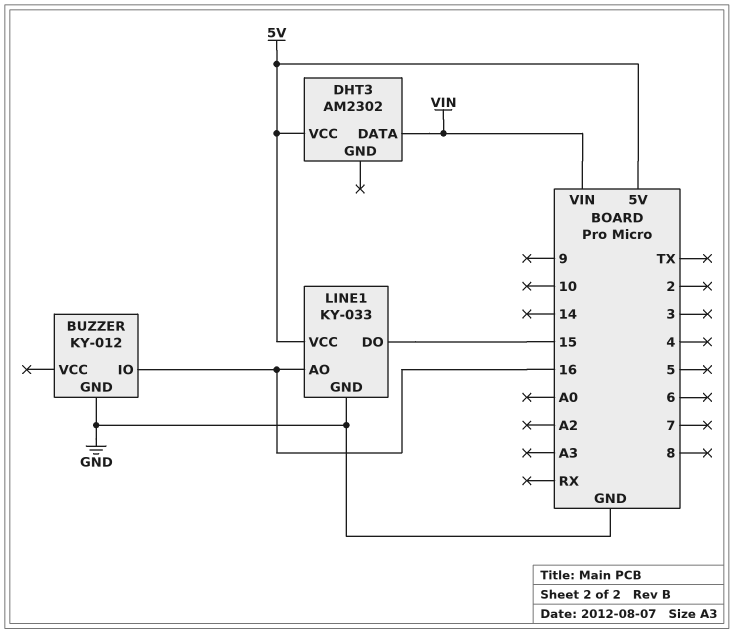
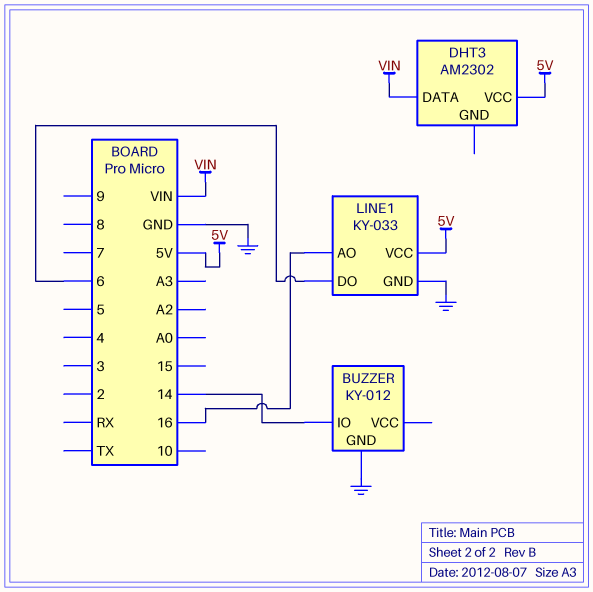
BUZZER pin IO: 16 -> 14
LINE1 pin DO: 15 -> 6

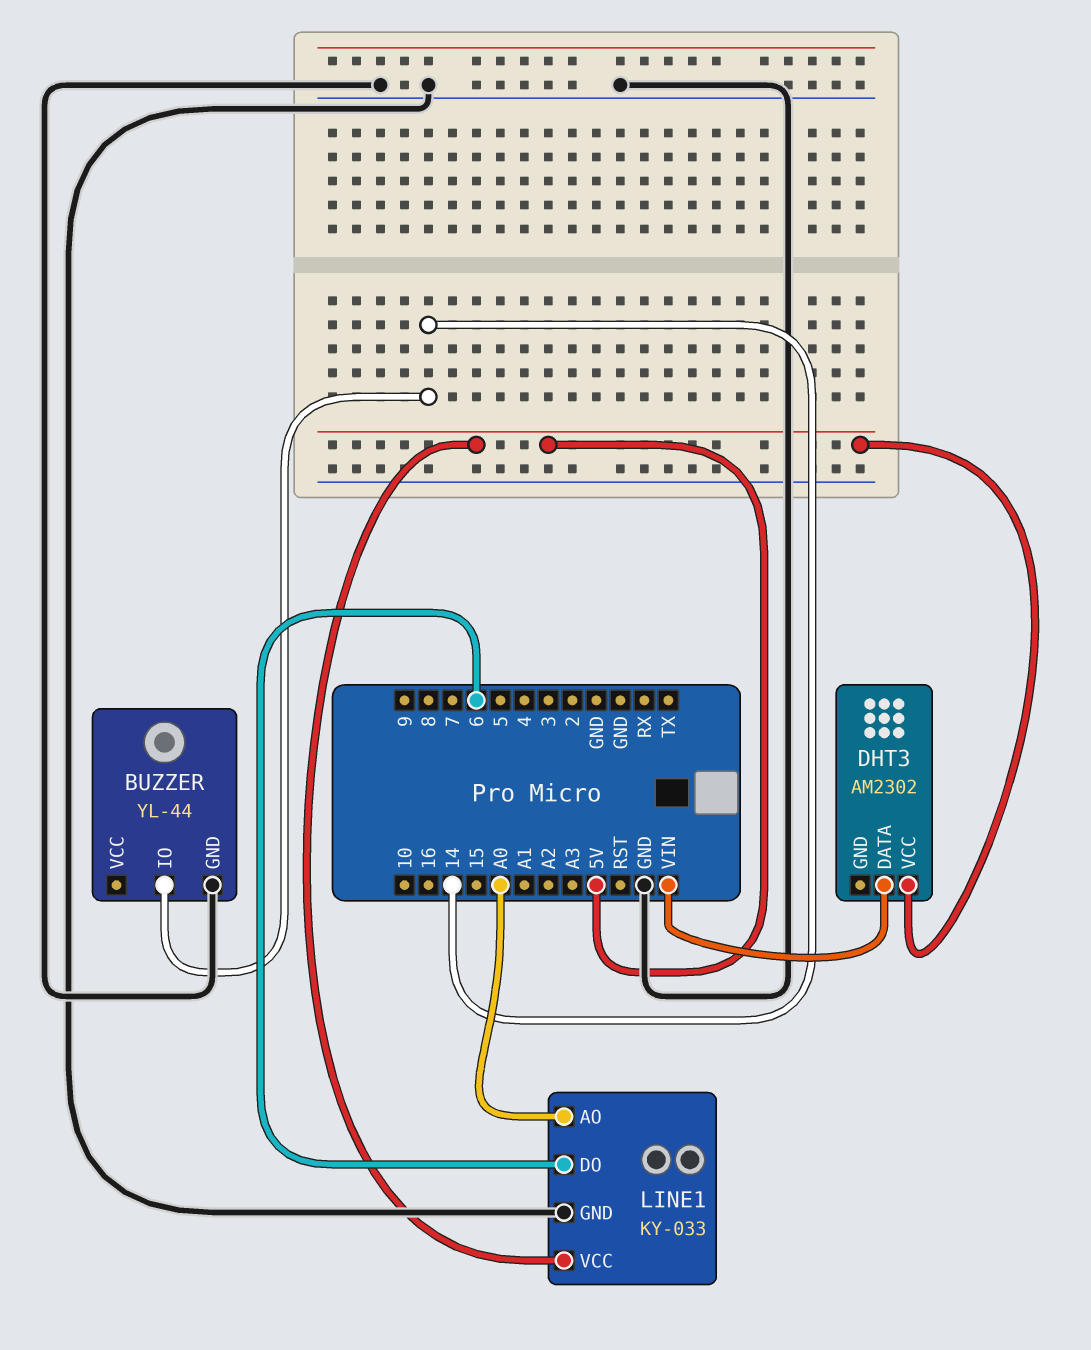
BUZZER: KY-012 -> YL-44
LINE1 pin AO: 16 -> A0

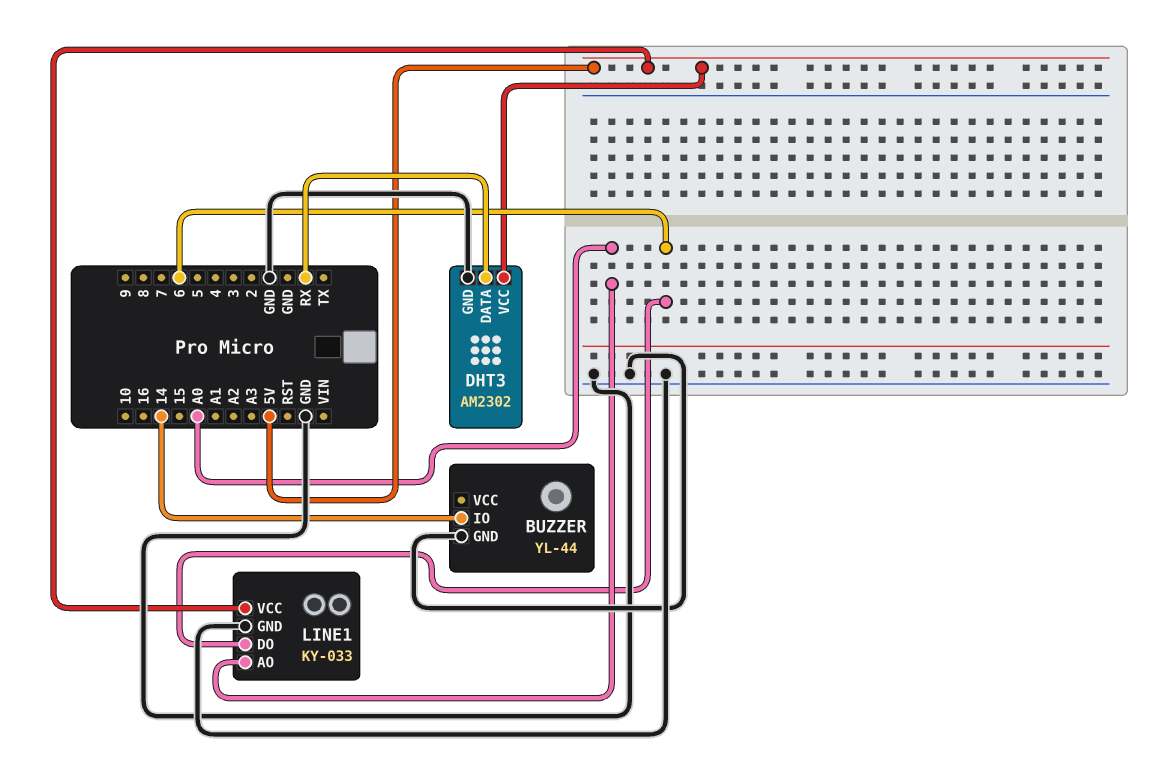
DHT3 pin DATA: VIN -> RX
DHT3 pin GND: none -> GND

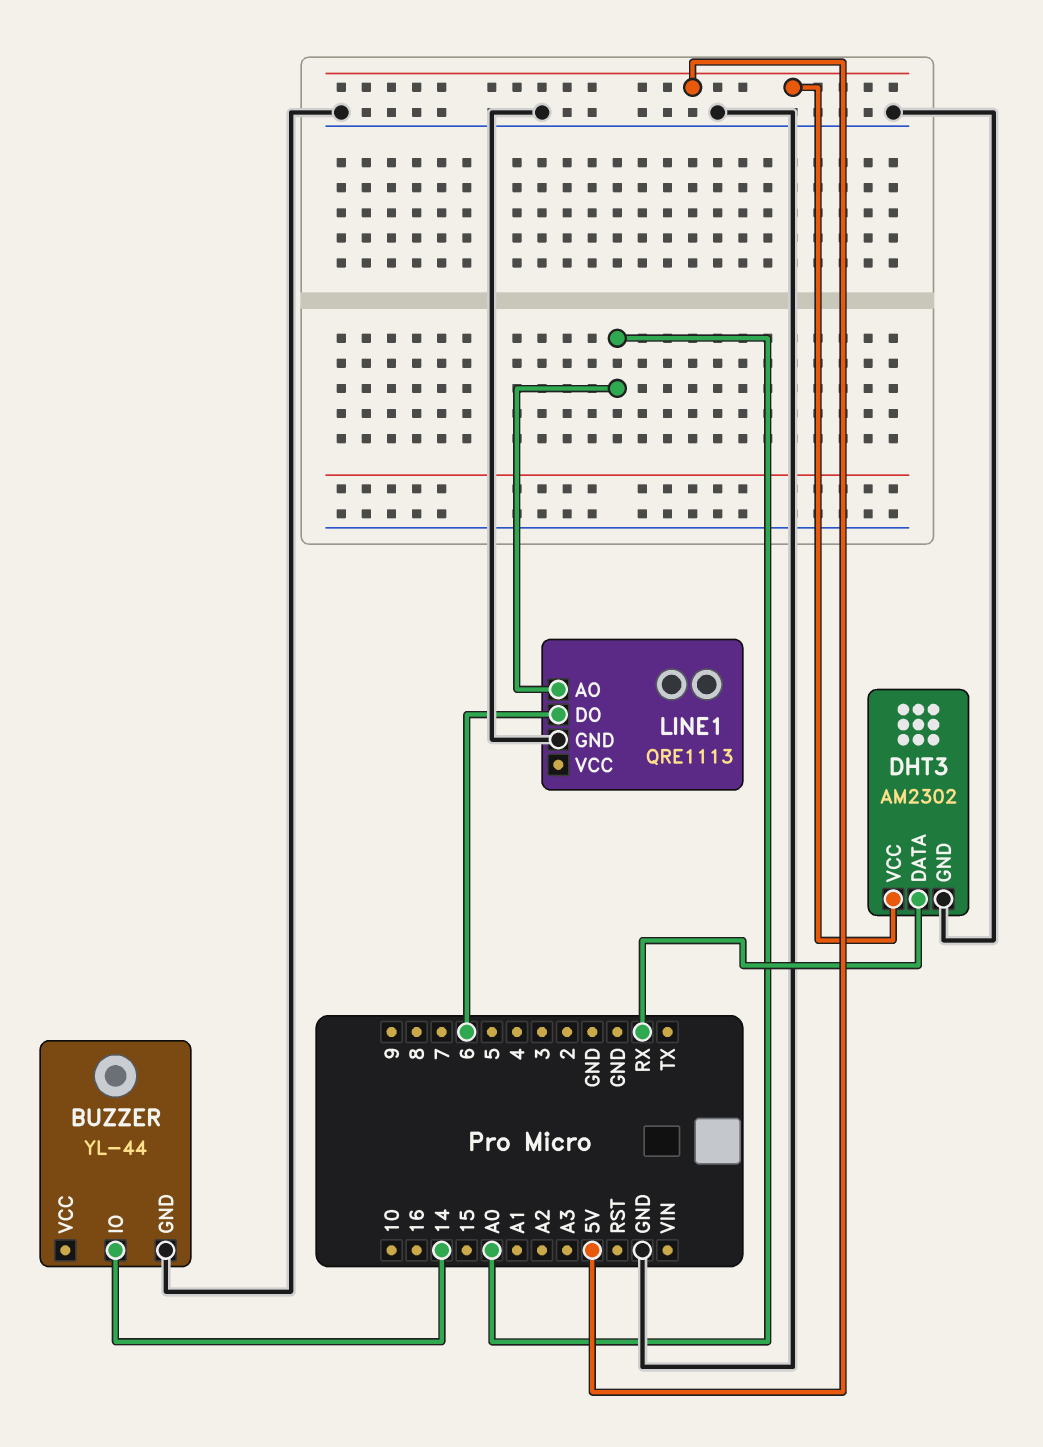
LINE1: KY-033 -> QRE1113
LINE1 pin VCC: 5V -> none

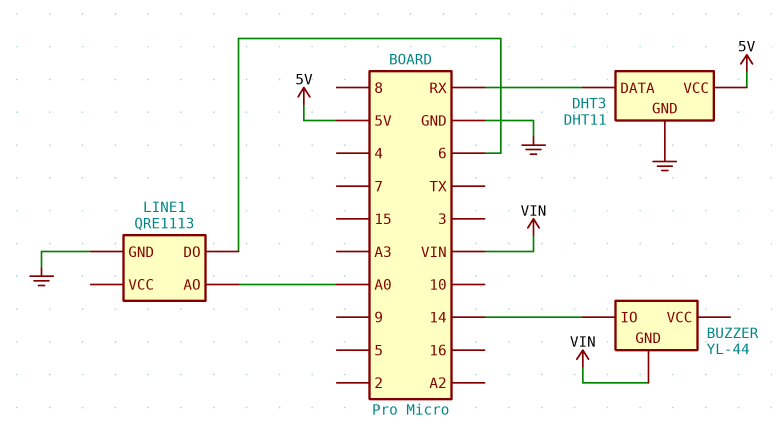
BUZZER pin GND: GND -> VIN
DHT3: AM2302 -> DHT11

